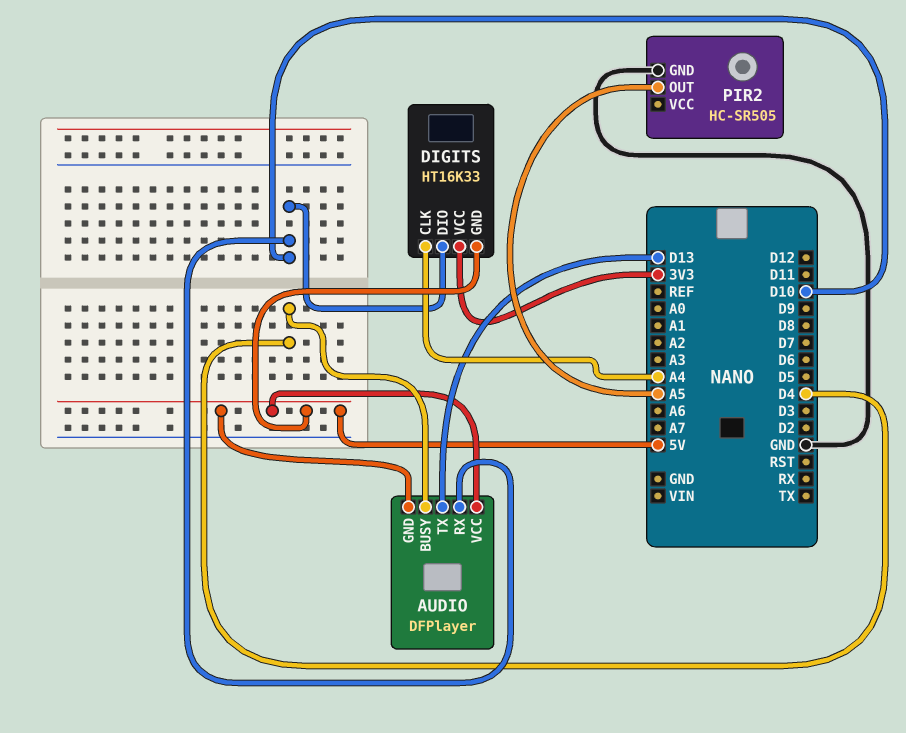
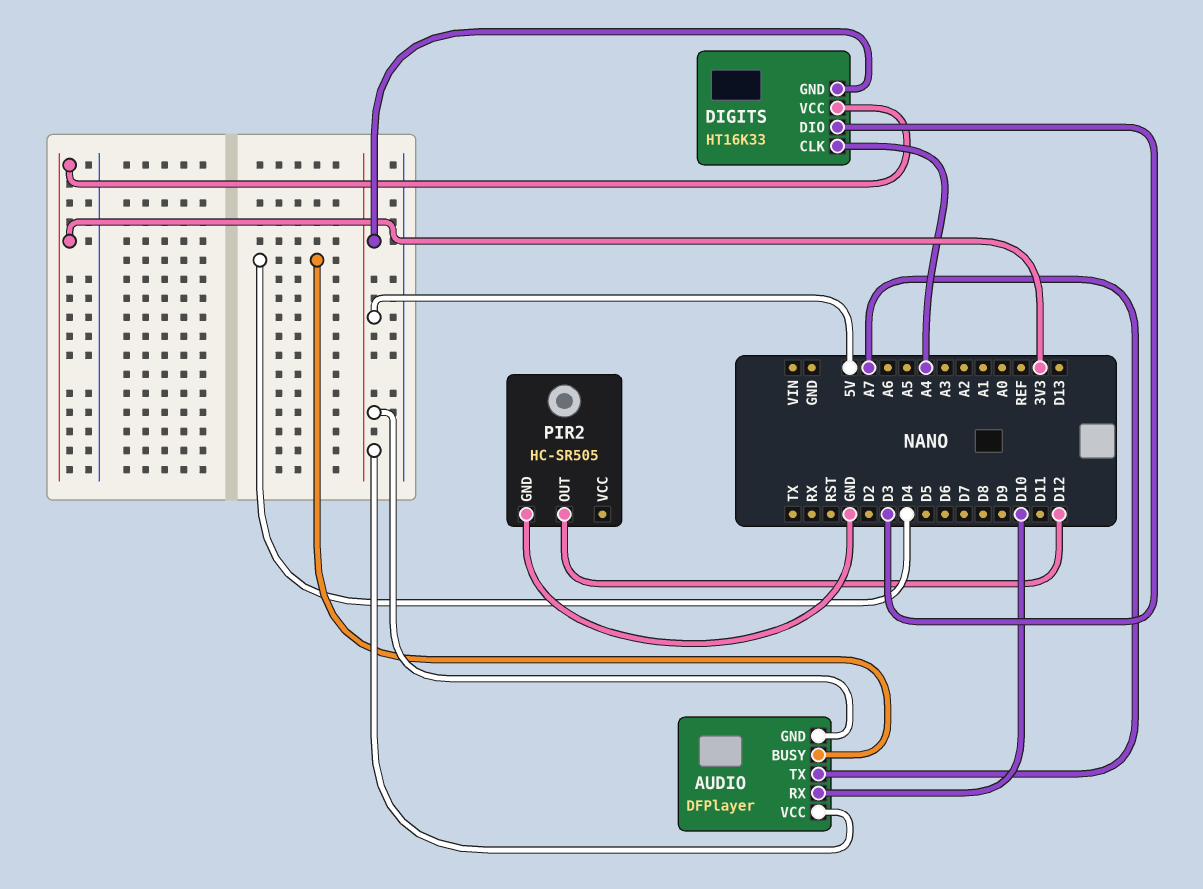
AUDIO pin TX: D13 -> A7
DIGITS pin DIO: D10 -> D3
PIR2 pin OUT: A5 -> D12

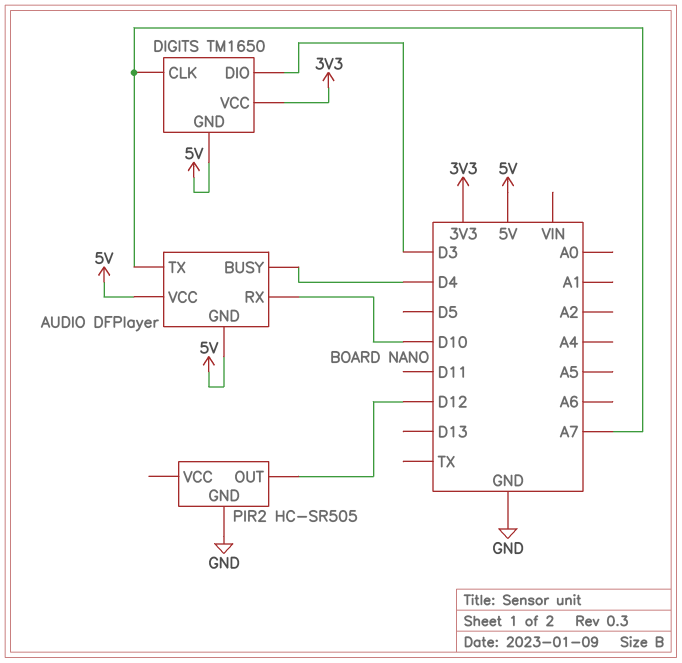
DIGITS: HT16K33 -> TM1650
DIGITS pin CLK: A4 -> A7

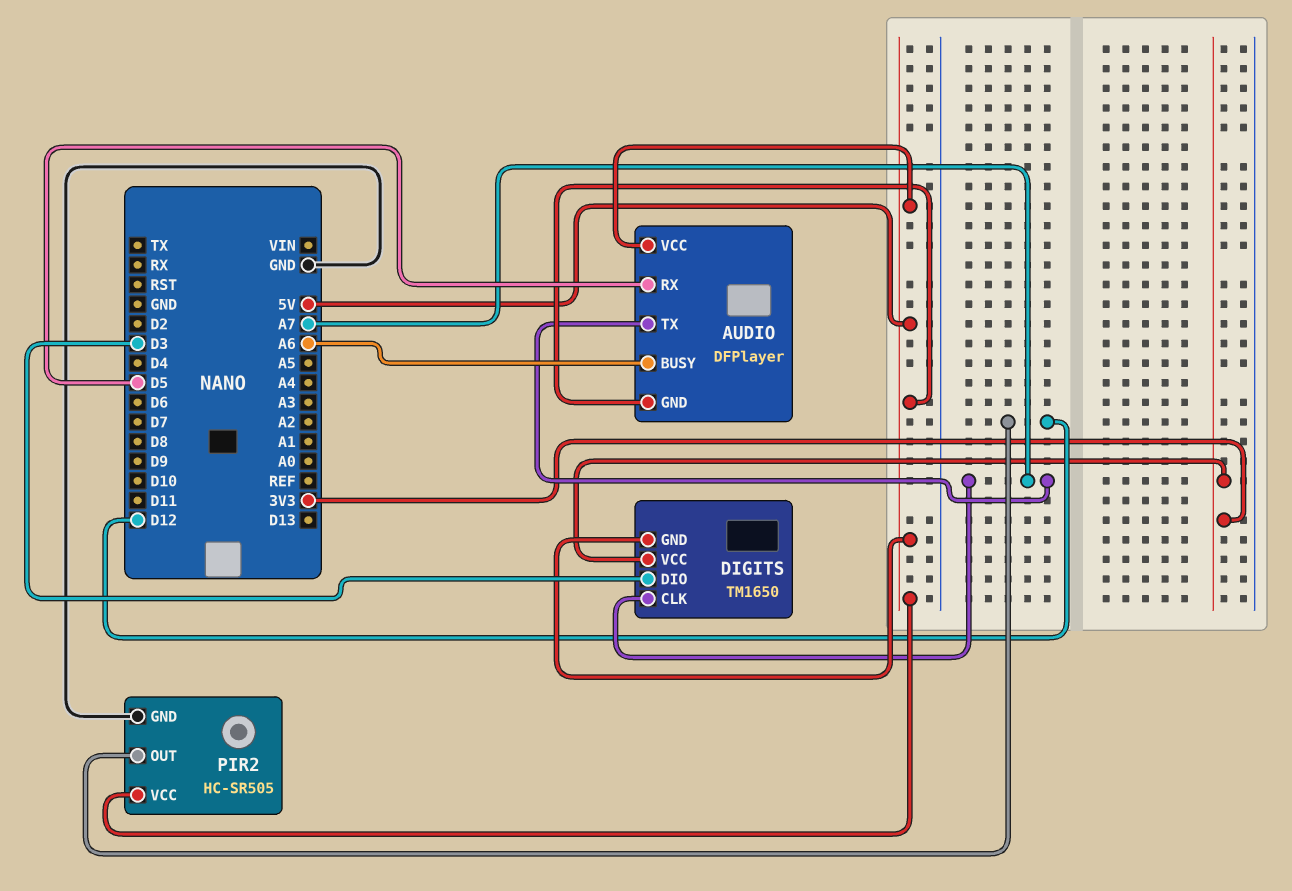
AUDIO pin BUSY: D4 -> A6
AUDIO pin RX: D10 -> D5
PIR2 pin VCC: none -> 5V

